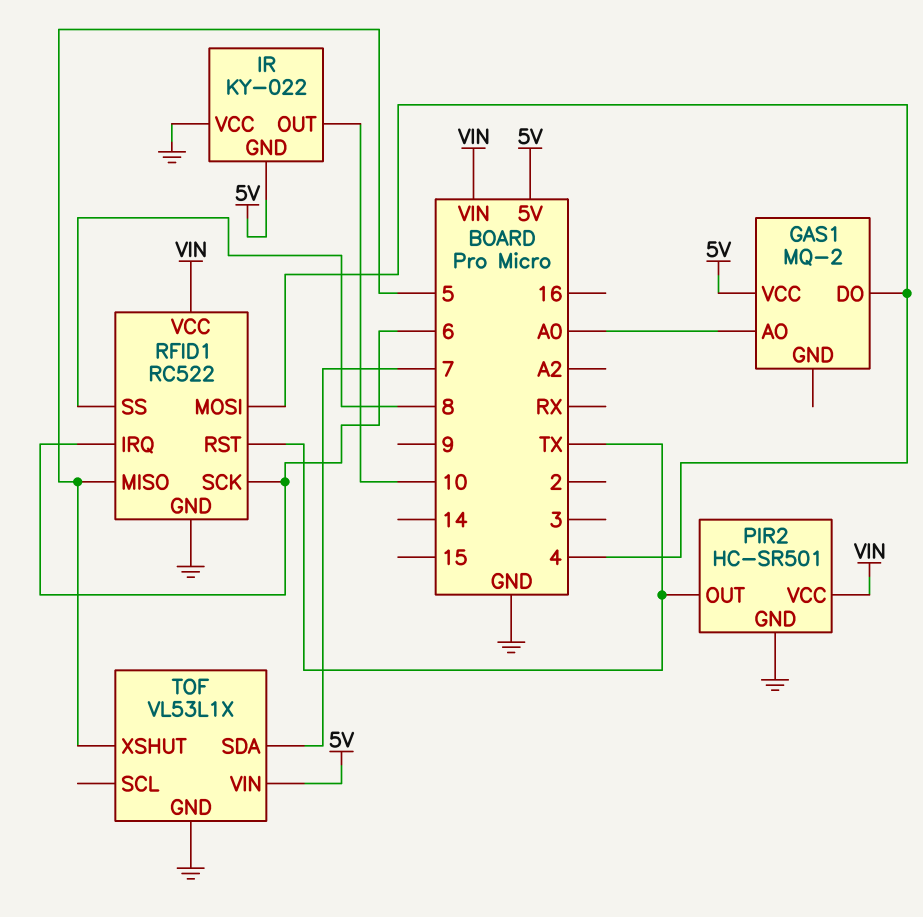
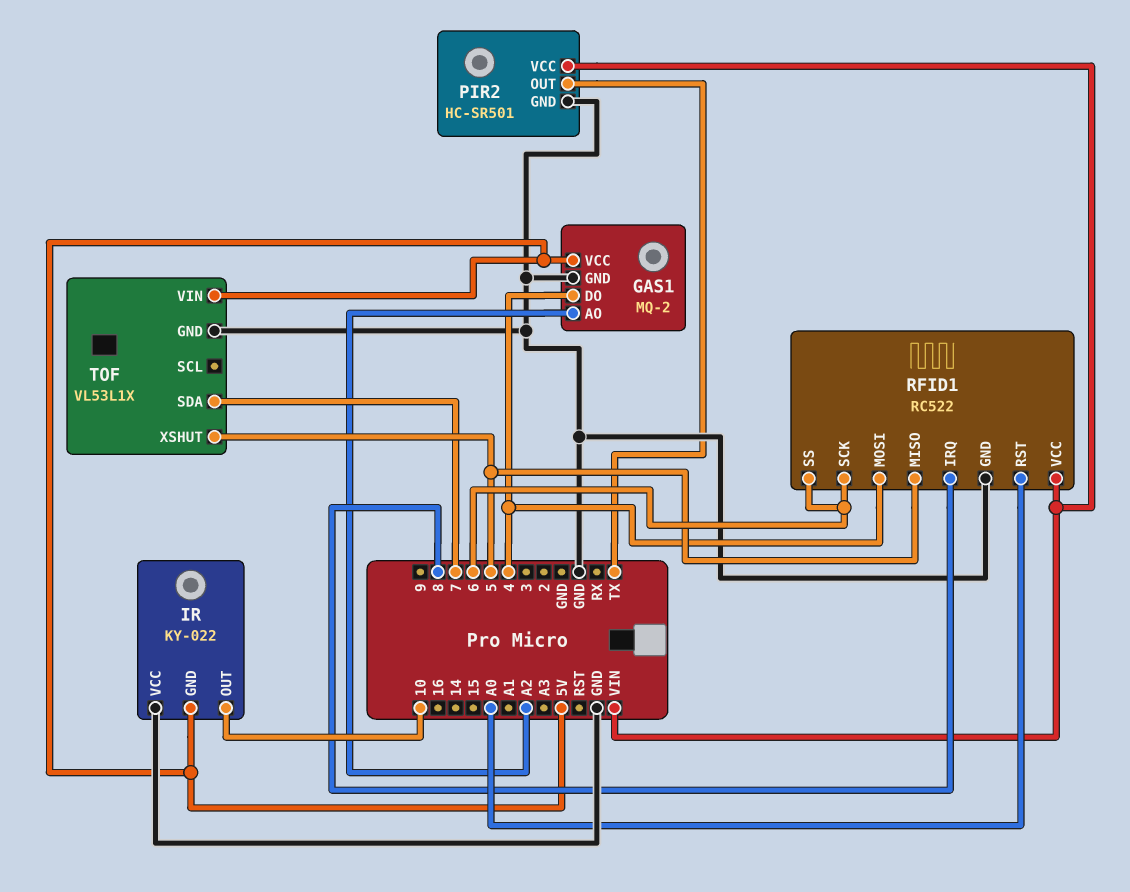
GAS1 pin AO: A0 -> A2
GAS1 pin GND: none -> GND
RFID1 pin IRQ: 6 -> 8
RFID1 pin RST: TX -> A0
RFID1 pin SS: 8 -> 6

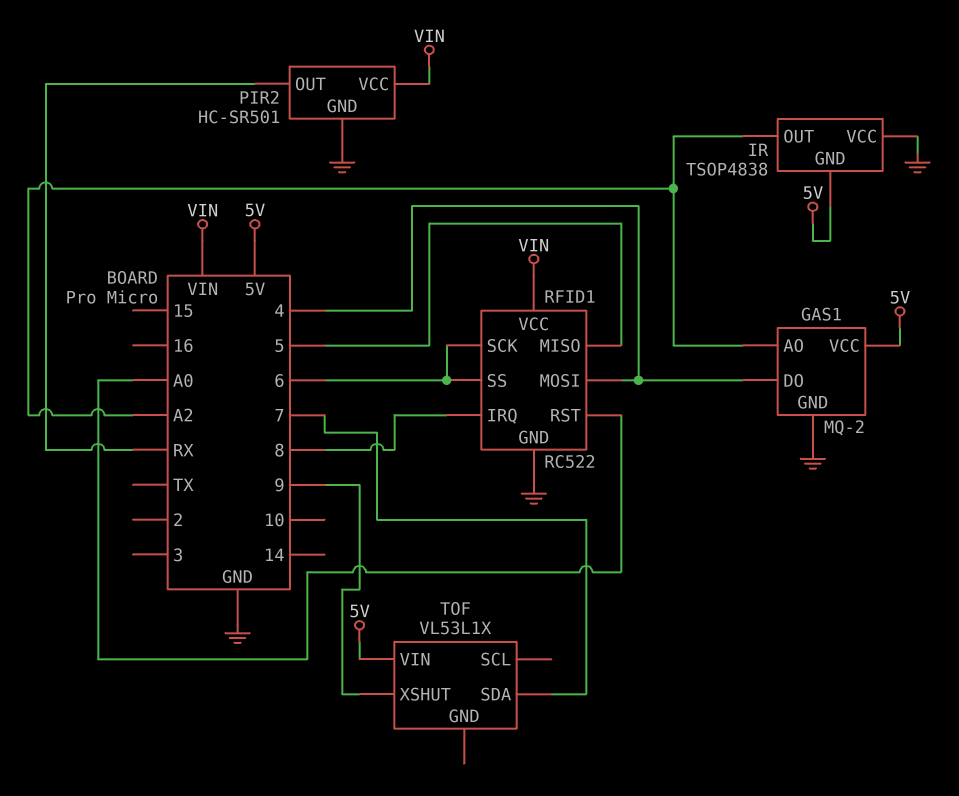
IR: KY-022 -> TSOP4838
IR pin OUT: 10 -> A2
PIR2 pin OUT: TX -> RX
TOF pin GND: GND -> none
TOF pin XSHUT: 5 -> 9

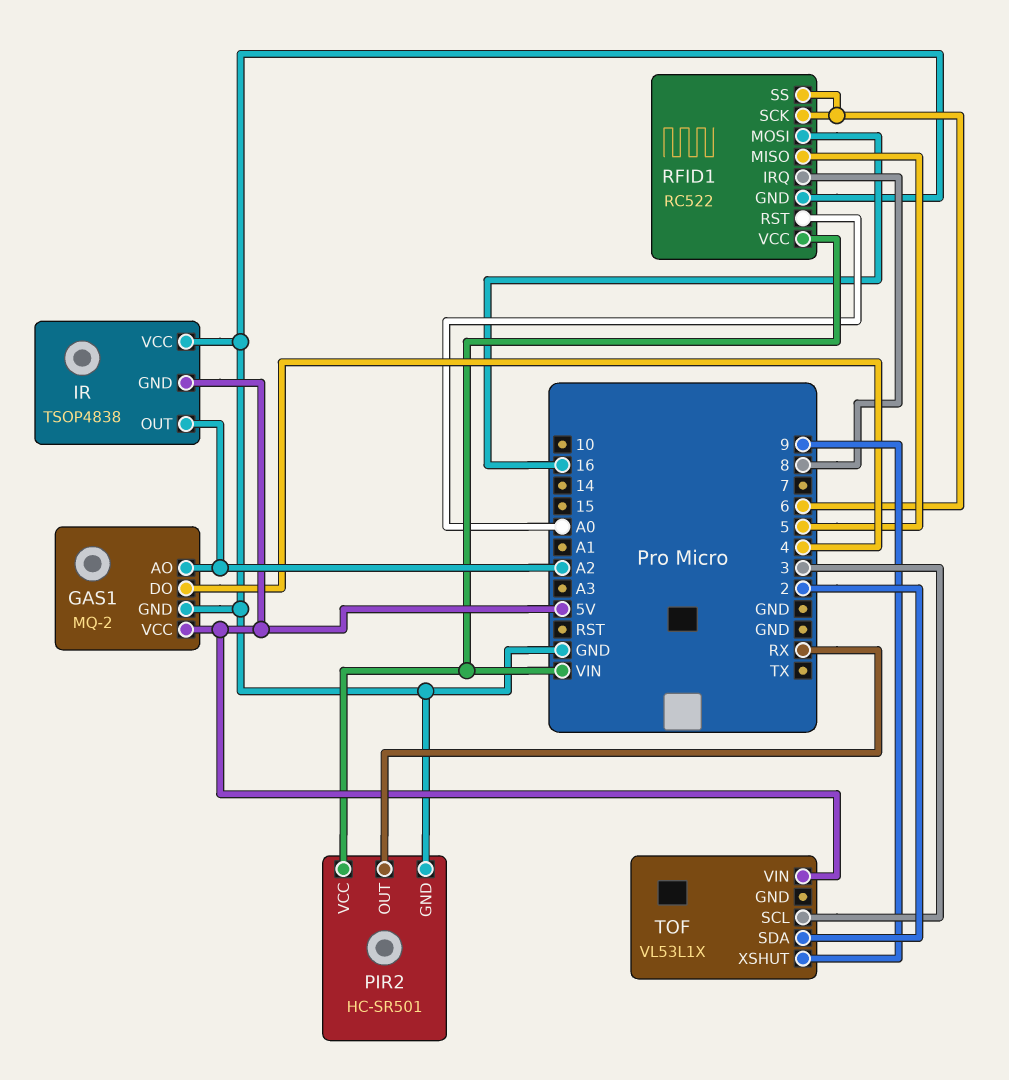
RFID1 pin MOSI: 4 -> 16
TOF pin SCL: none -> 3
TOF pin SDA: 7 -> 2

